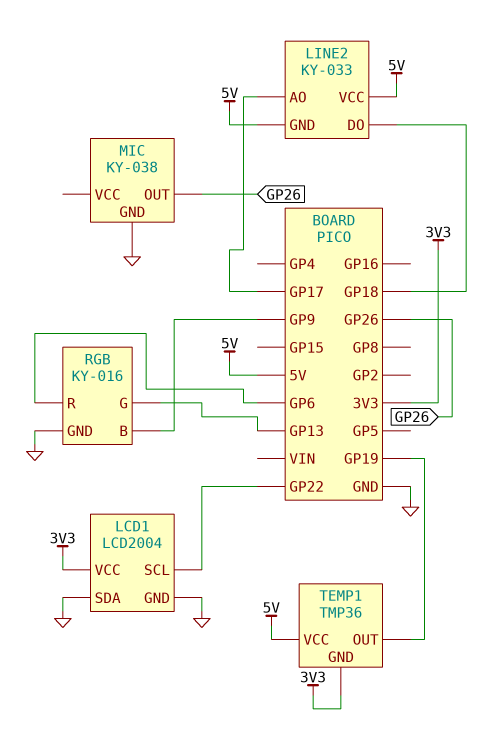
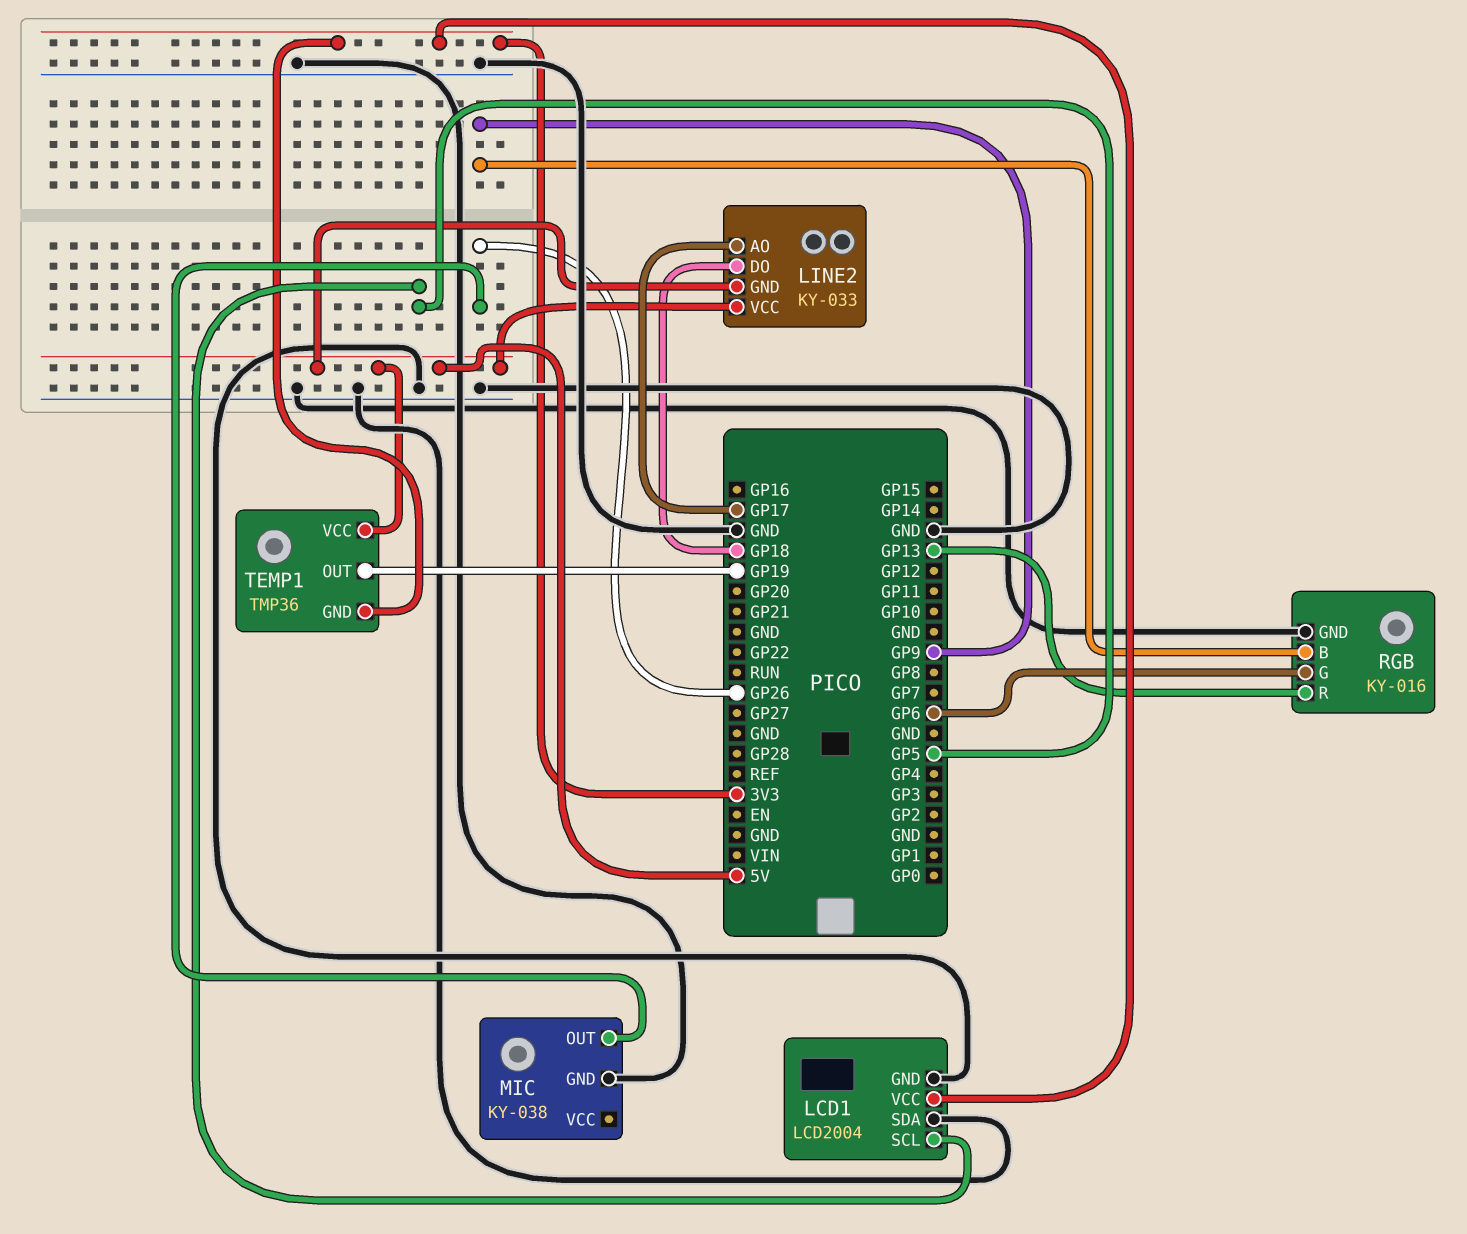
LCD1 pin SCL: GP22 -> GP5
RGB pin G: GP13 -> GP6
RGB pin R: GP6 -> GP13

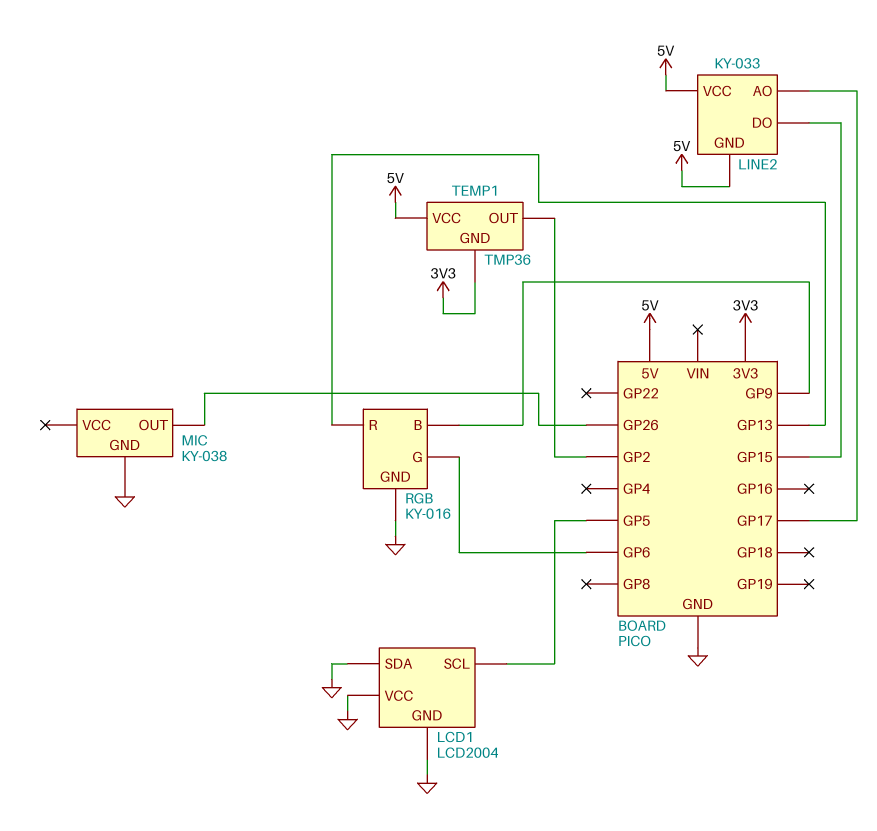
LCD1 pin VCC: 3V3 -> GND
LINE2 pin DO: GP18 -> GP15
TEMP1 pin OUT: GP19 -> GP2

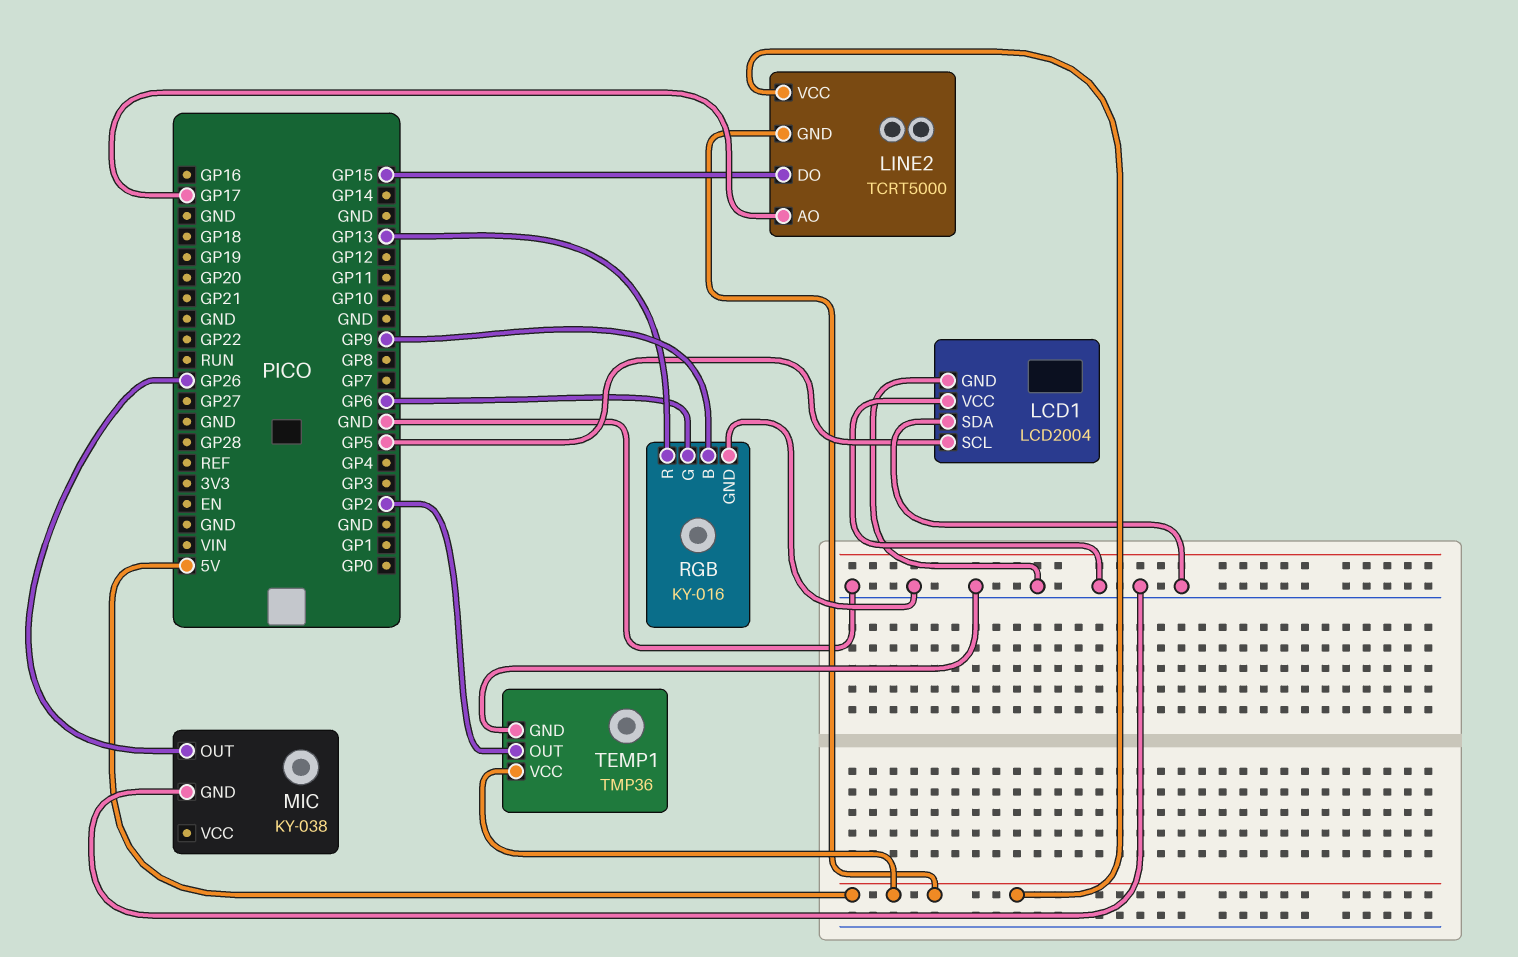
LINE2: KY-033 -> TCRT5000
TEMP1 pin GND: 3V3 -> GND

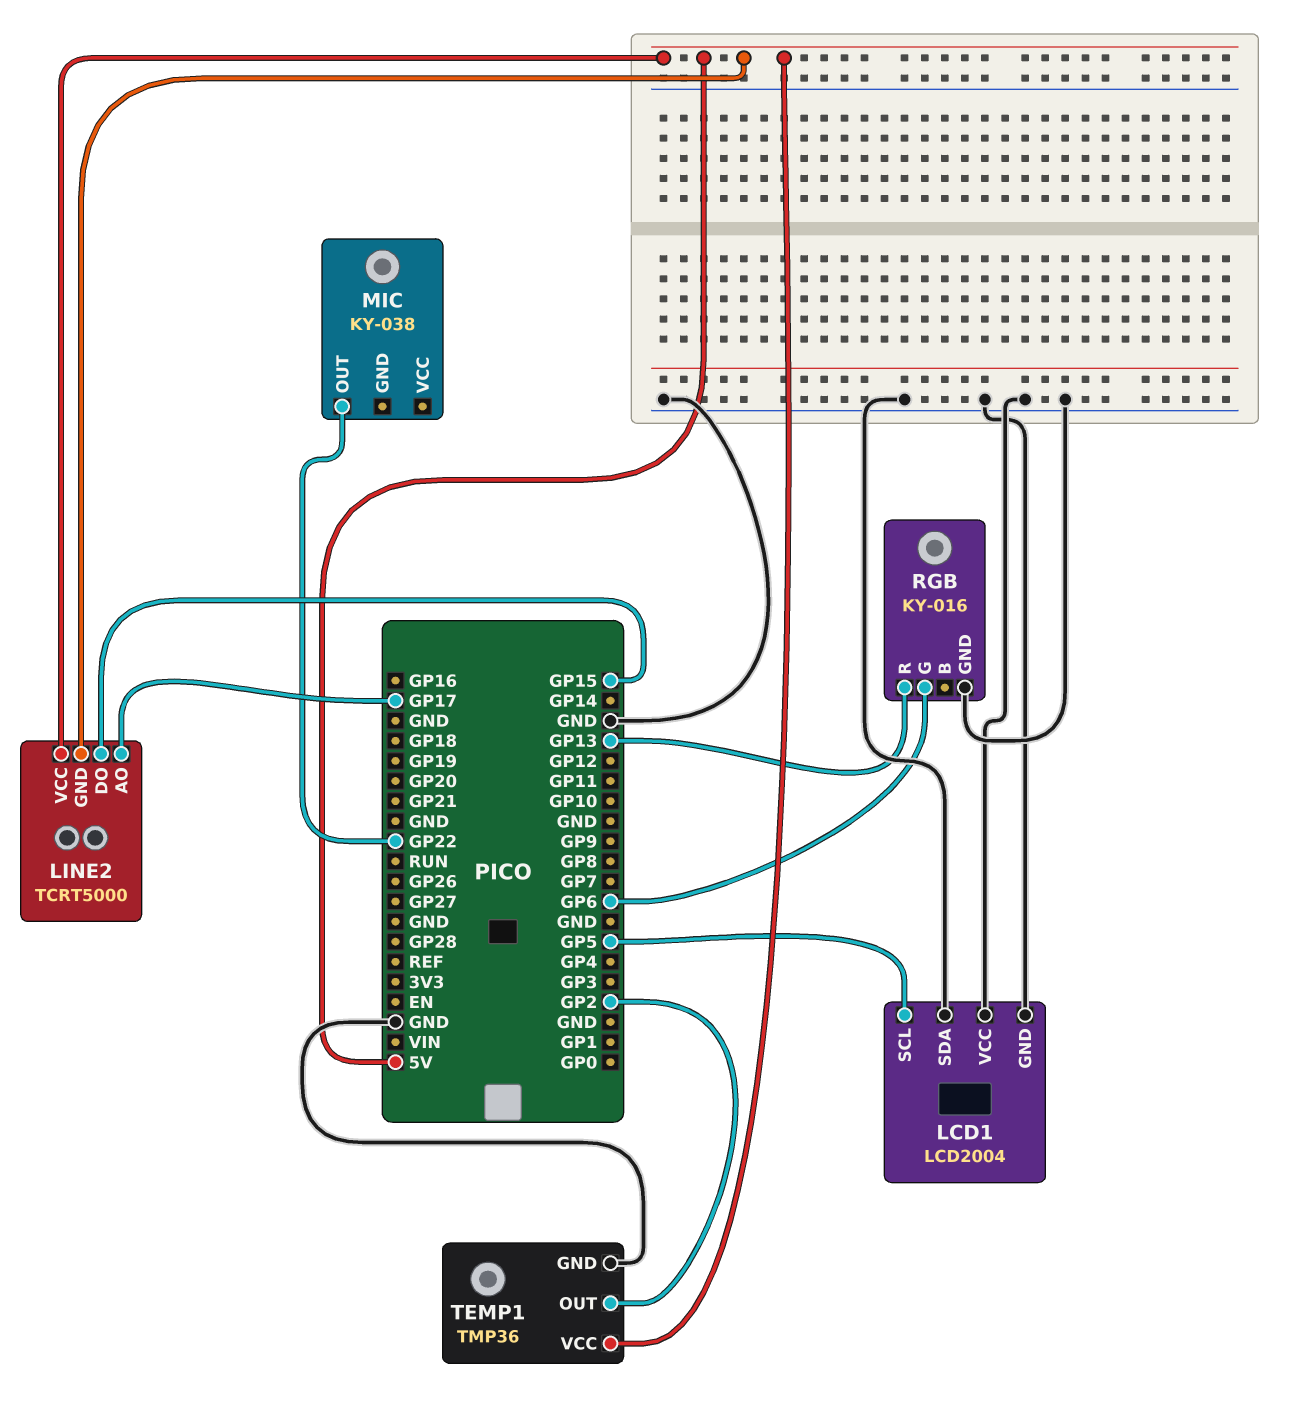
MIC pin GND: GND -> none
MIC pin OUT: GP26 -> GP22
RGB pin B: GP9 -> none

